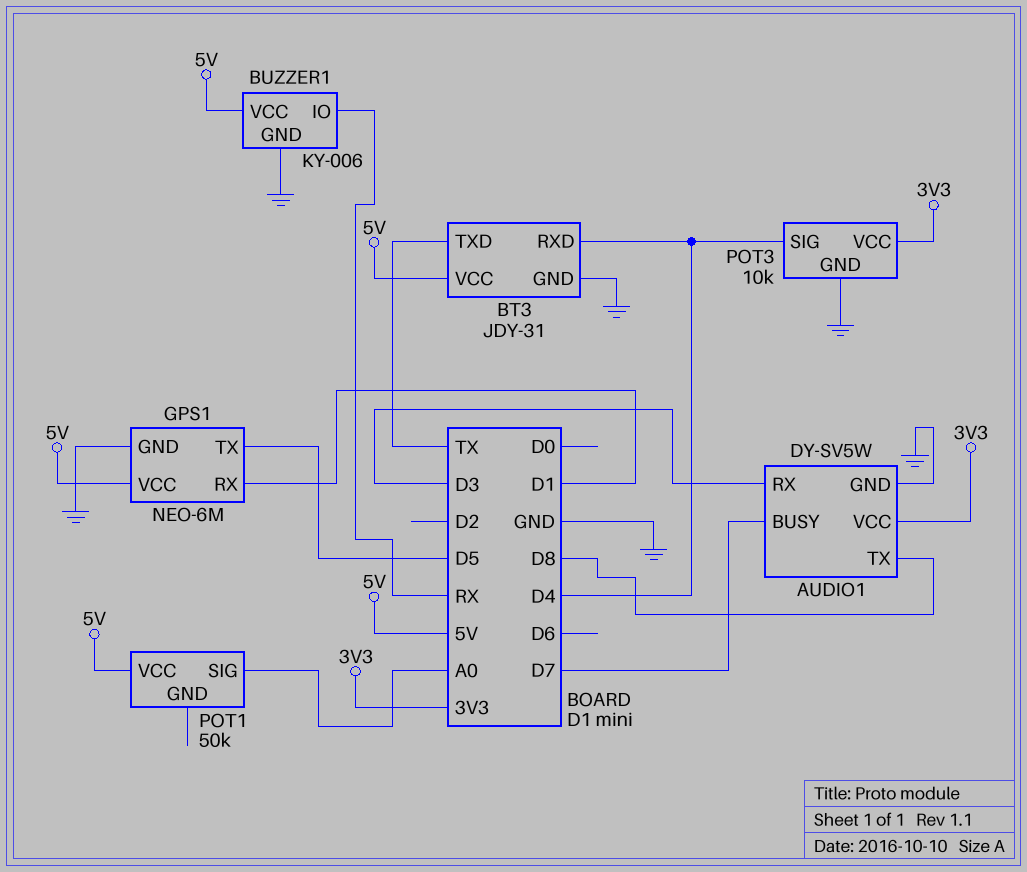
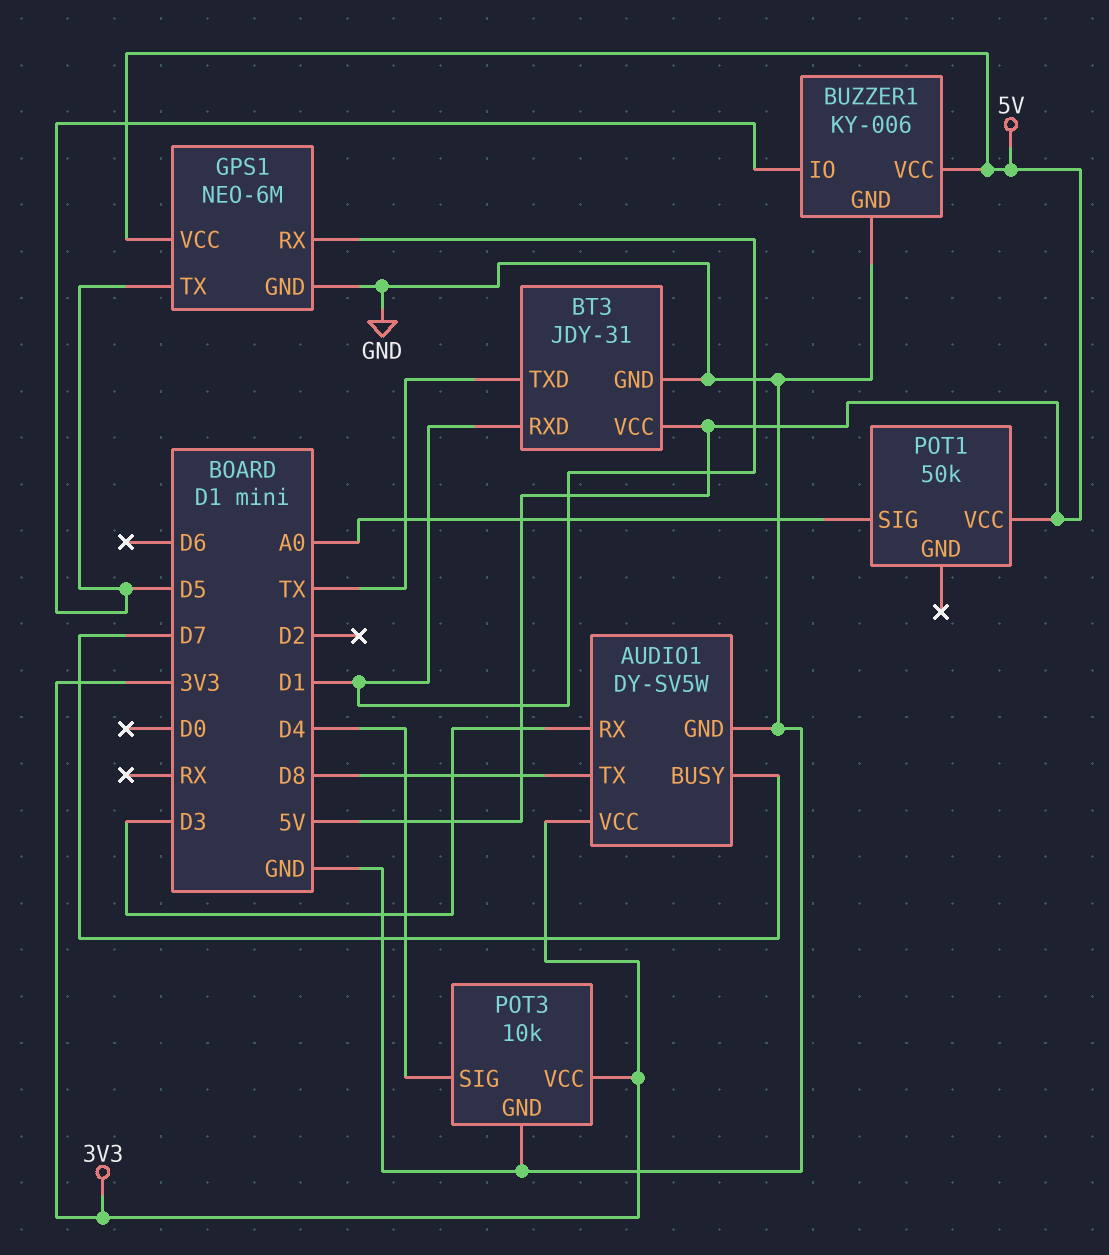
BT3 pin RXD: D4 -> D1
BUZZER1 pin IO: RX -> D5

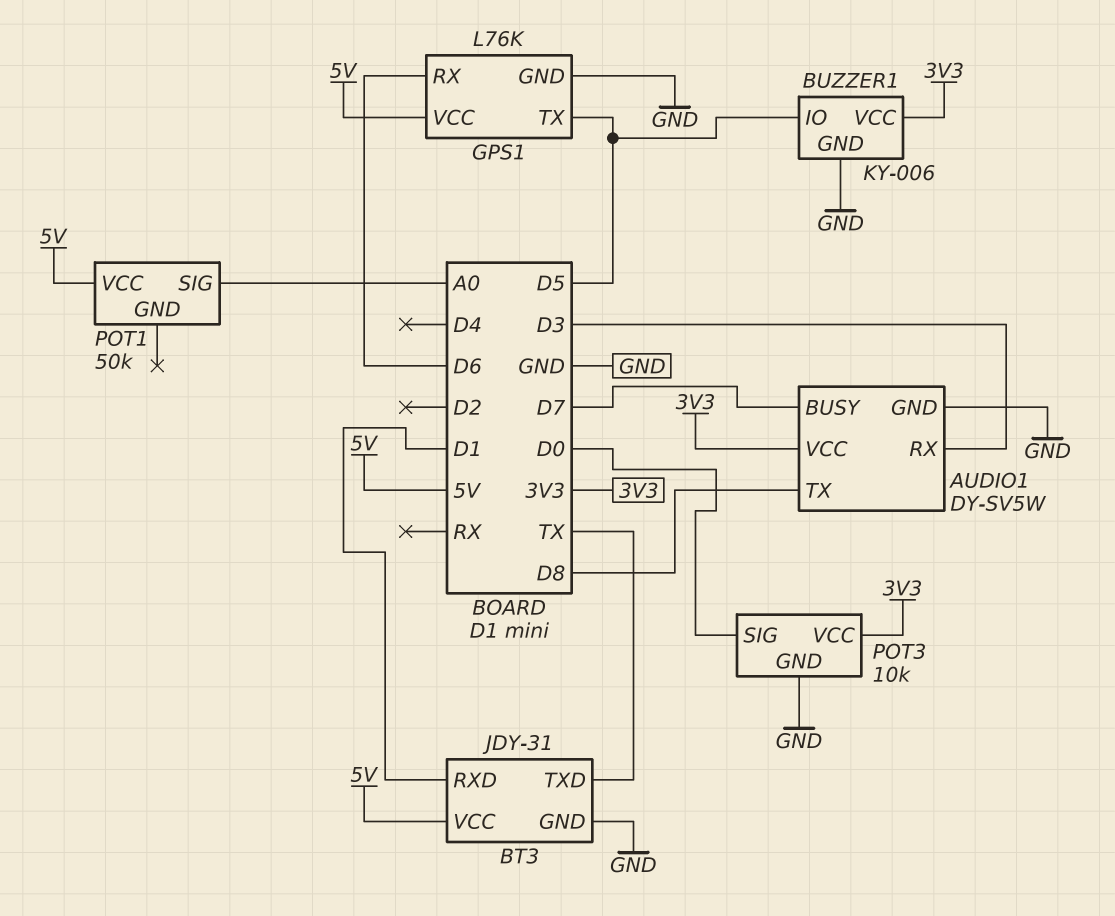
BUZZER1 pin VCC: 5V -> 3V3
GPS1: NEO-6M -> L76K
GPS1 pin RX: D1 -> D6
POT3 pin SIG: D4 -> D0

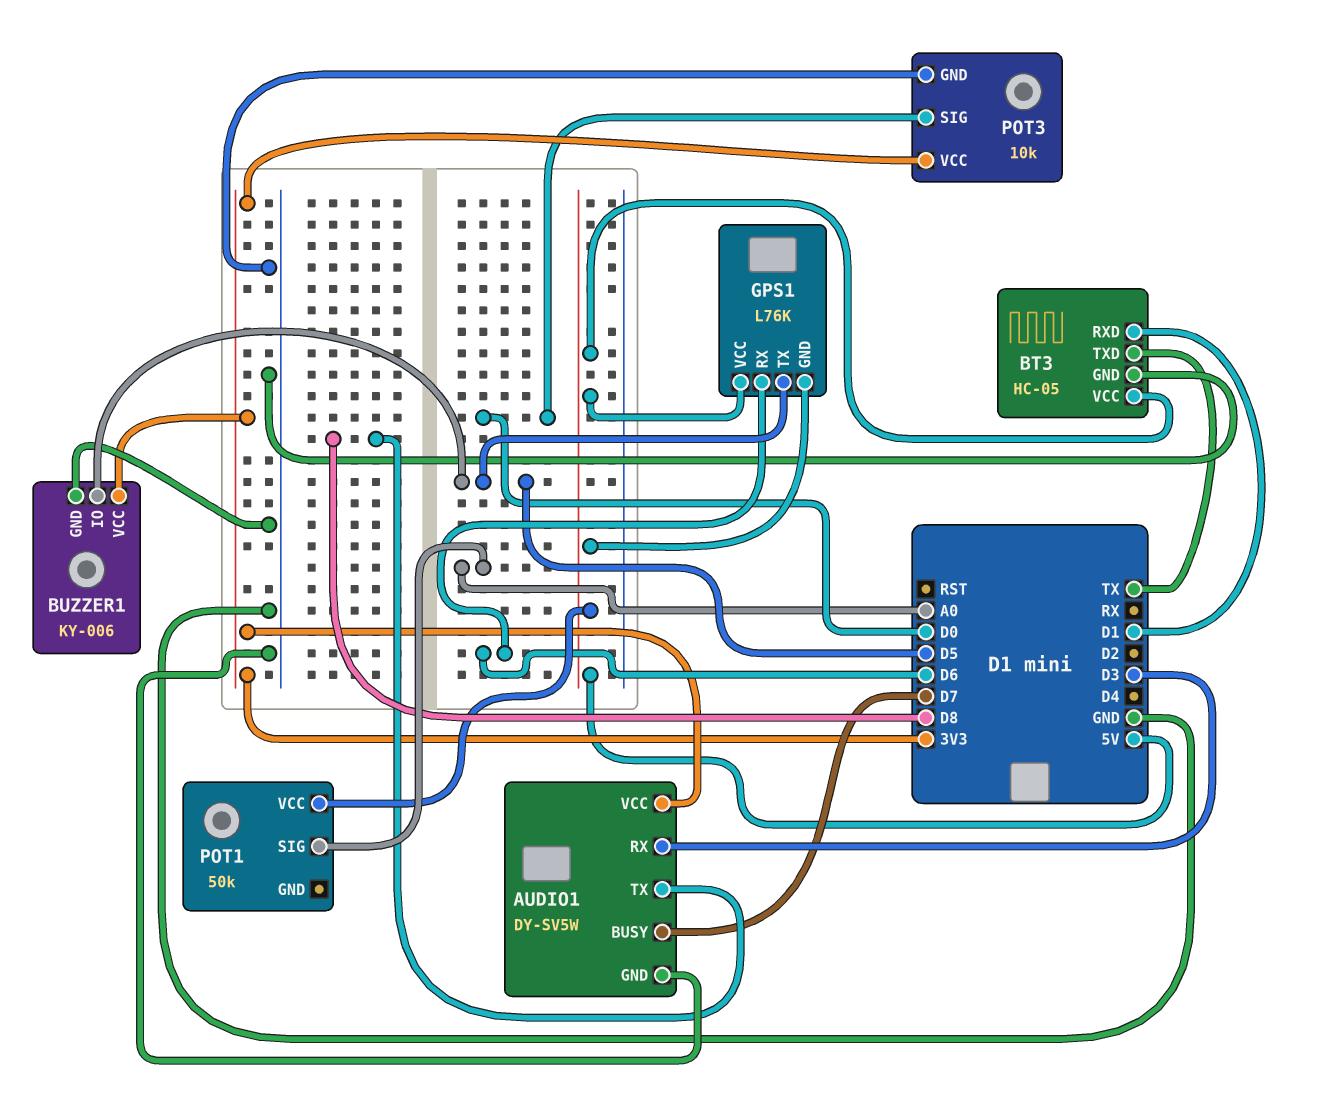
BT3: JDY-31 -> HC-05
GPS1 pin GND: GND -> 5V

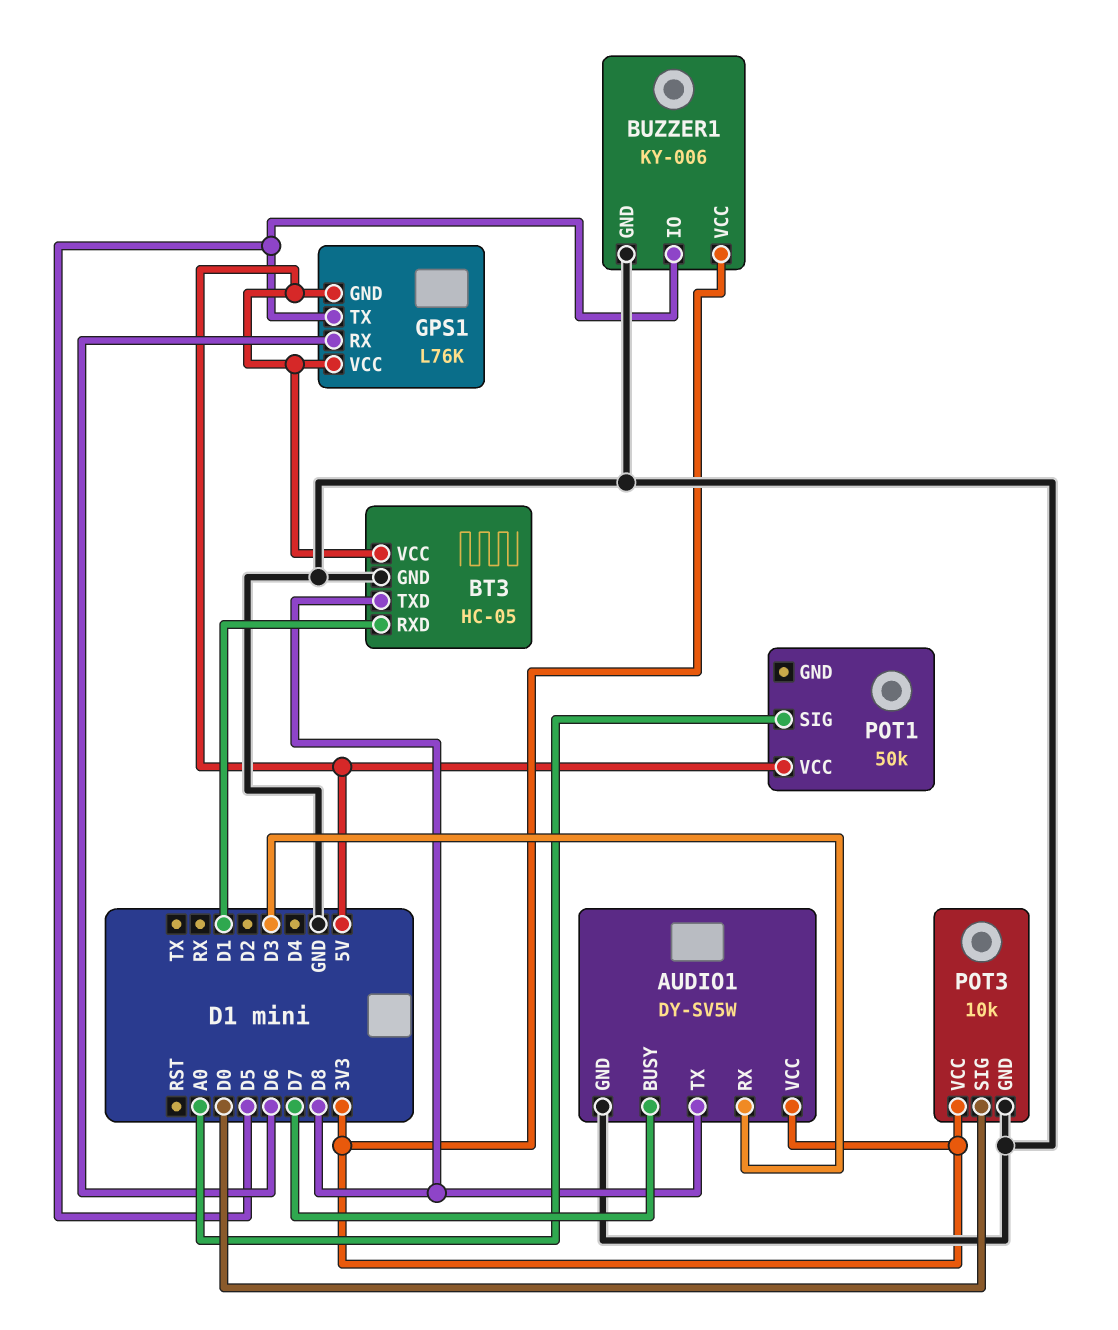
BT3 pin TXD: TX -> D8

